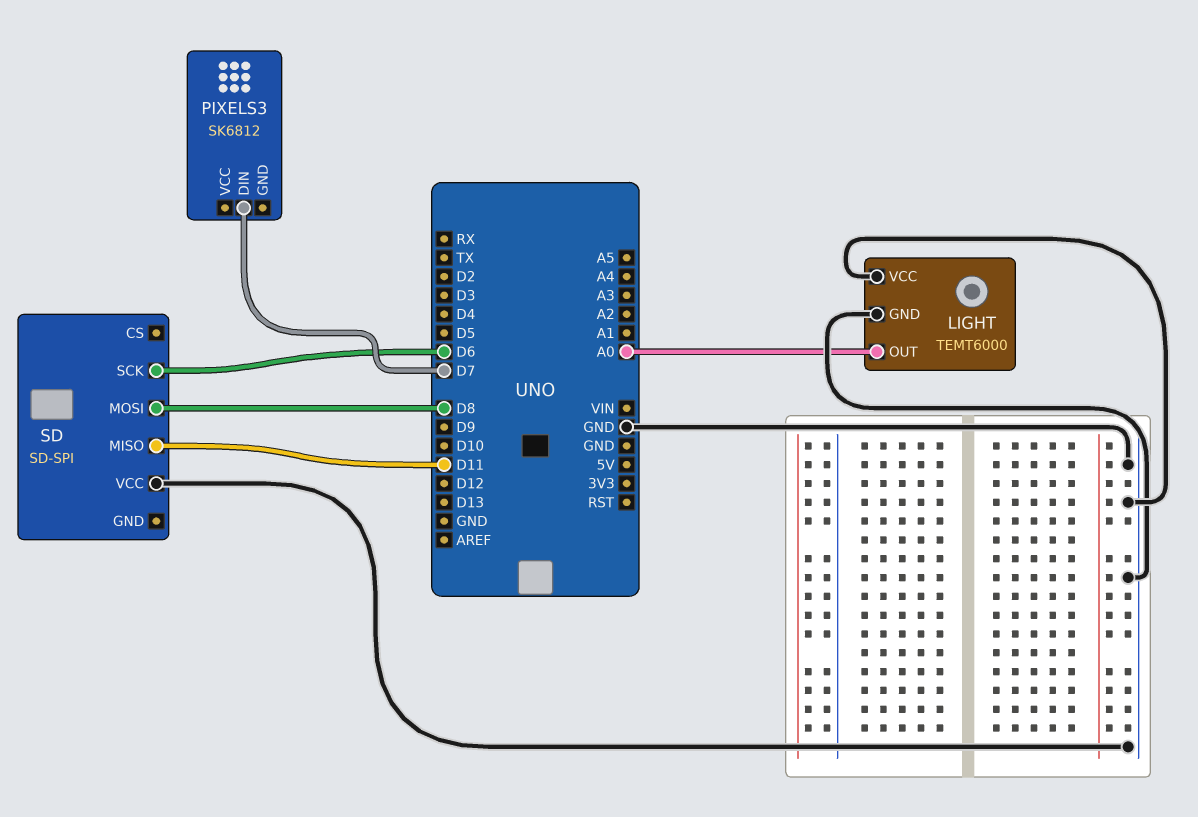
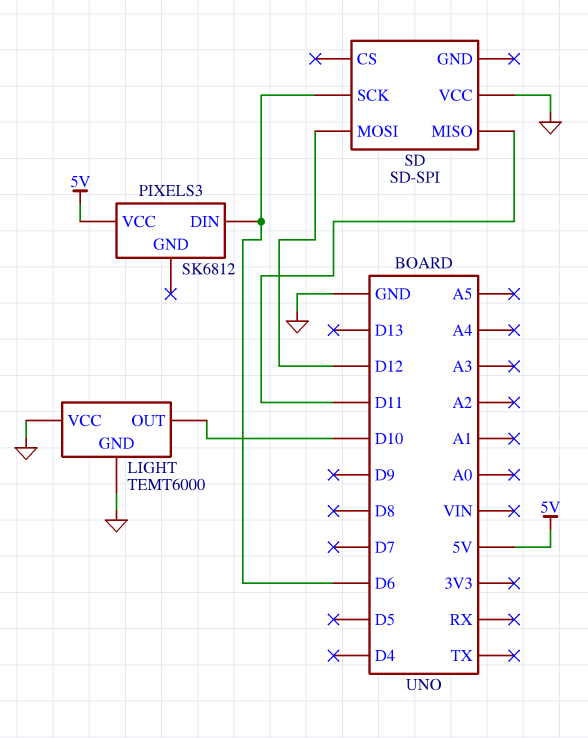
LIGHT pin OUT: A0 -> D10
PIXELS3 pin DIN: D7 -> D6
PIXELS3 pin VCC: none -> 5V
SD pin MOSI: D8 -> D12

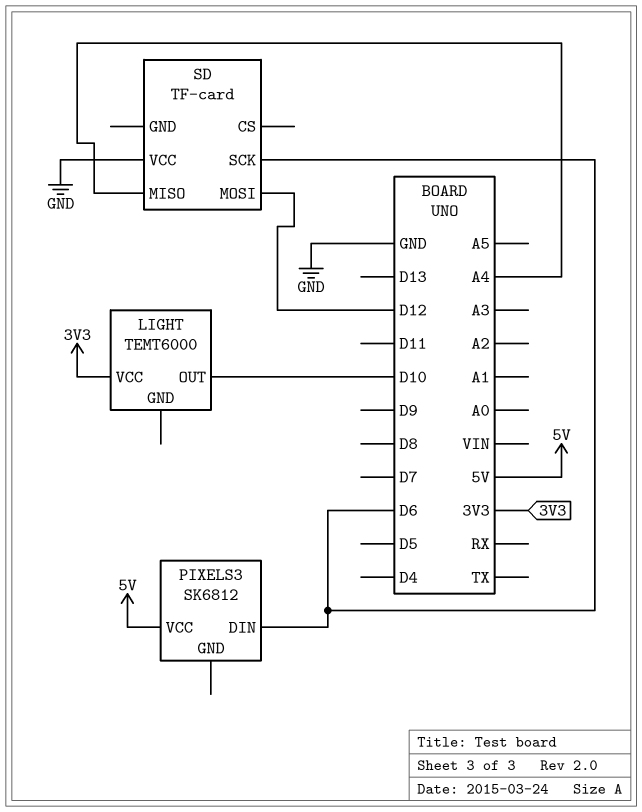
LIGHT pin GND: GND -> none
LIGHT pin VCC: GND -> 3V3
SD: SD-SPI -> TF-card
SD pin MISO: D11 -> A4

